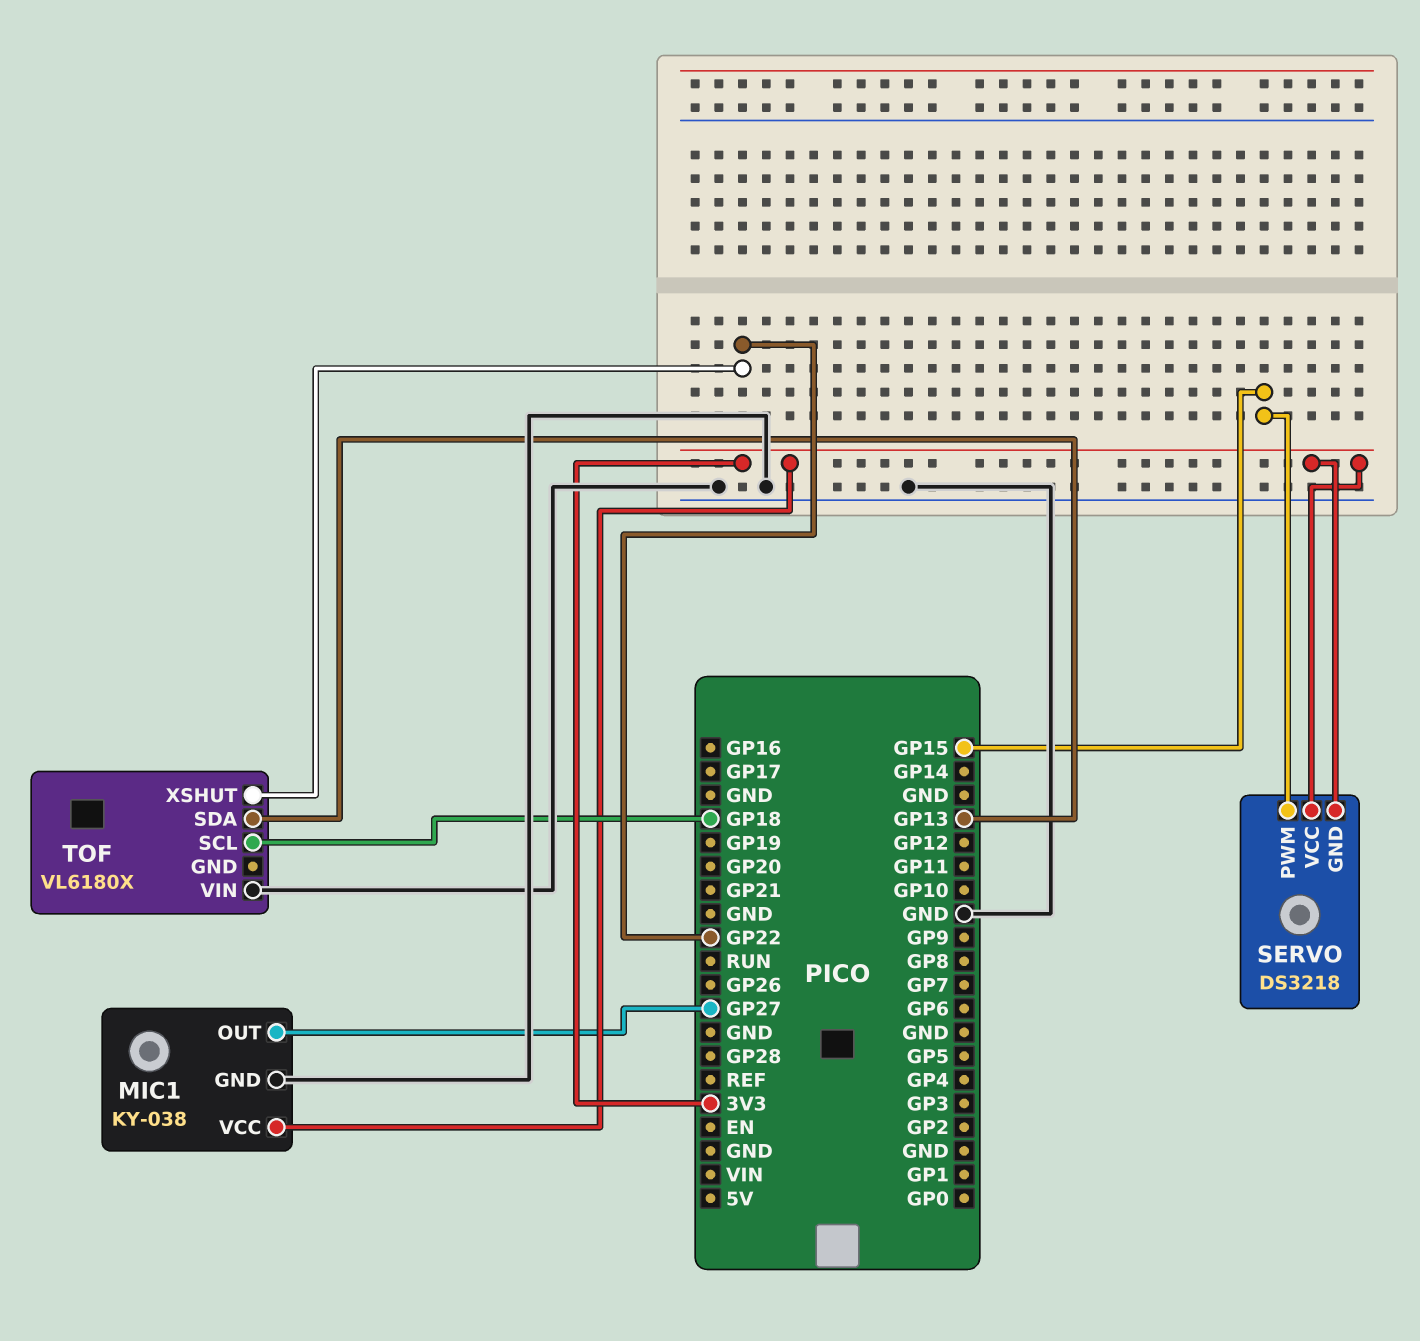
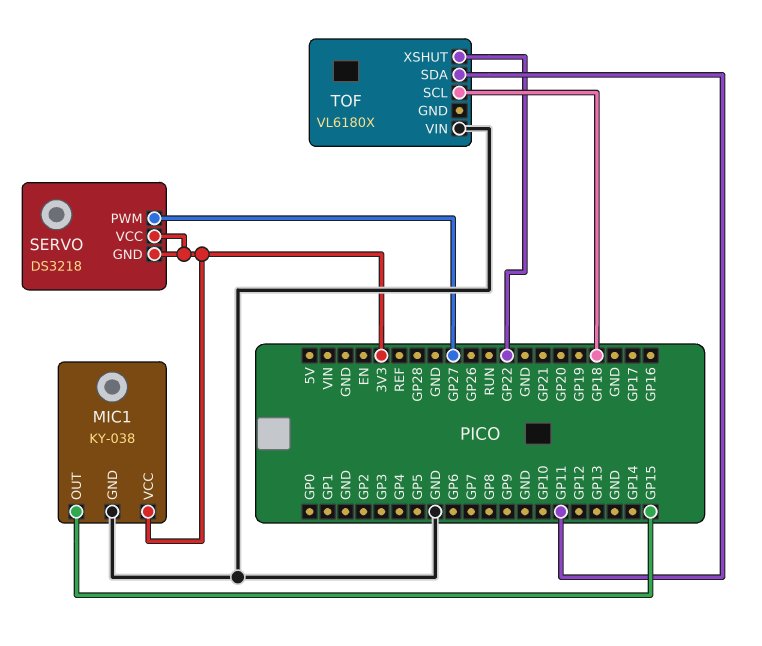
MIC1 pin OUT: GP27 -> GP15
SERVO pin PWM: GP15 -> GP27
TOF pin SDA: GP13 -> GP11

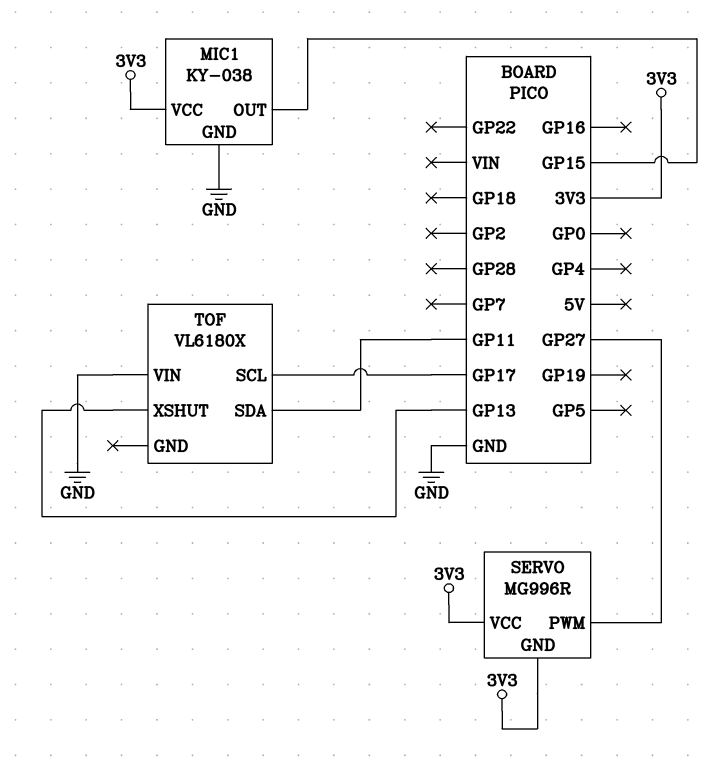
SERVO: DS3218 -> MG996R
TOF pin SCL: GP18 -> GP17
TOF pin XSHUT: GP22 -> GP13

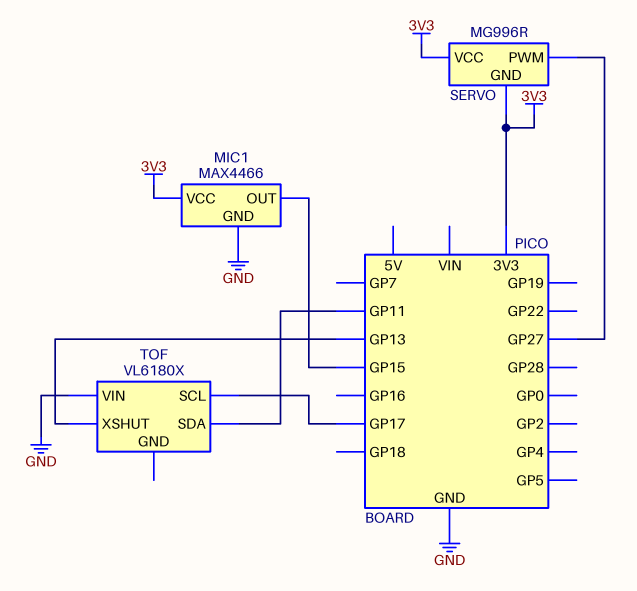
MIC1: KY-038 -> MAX4466

